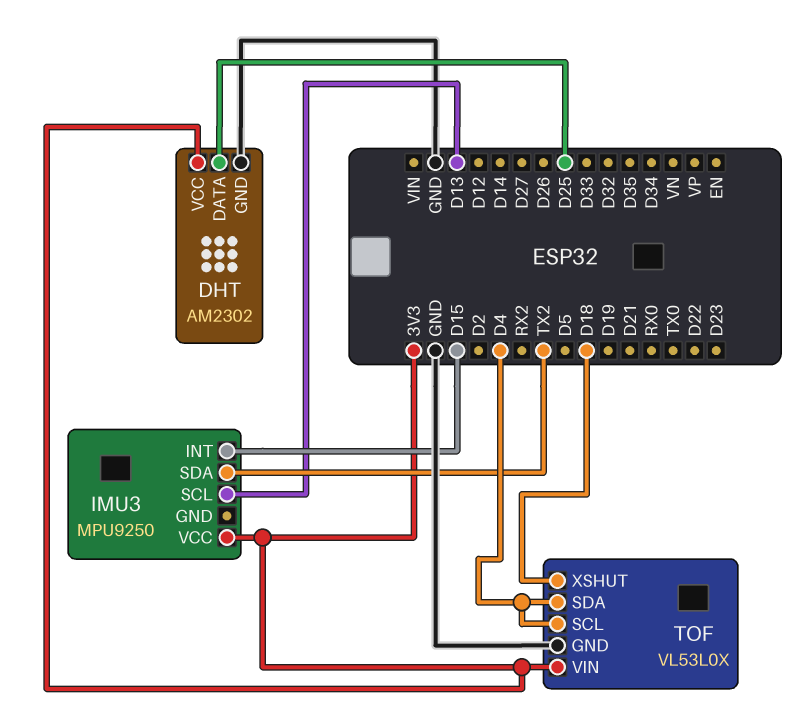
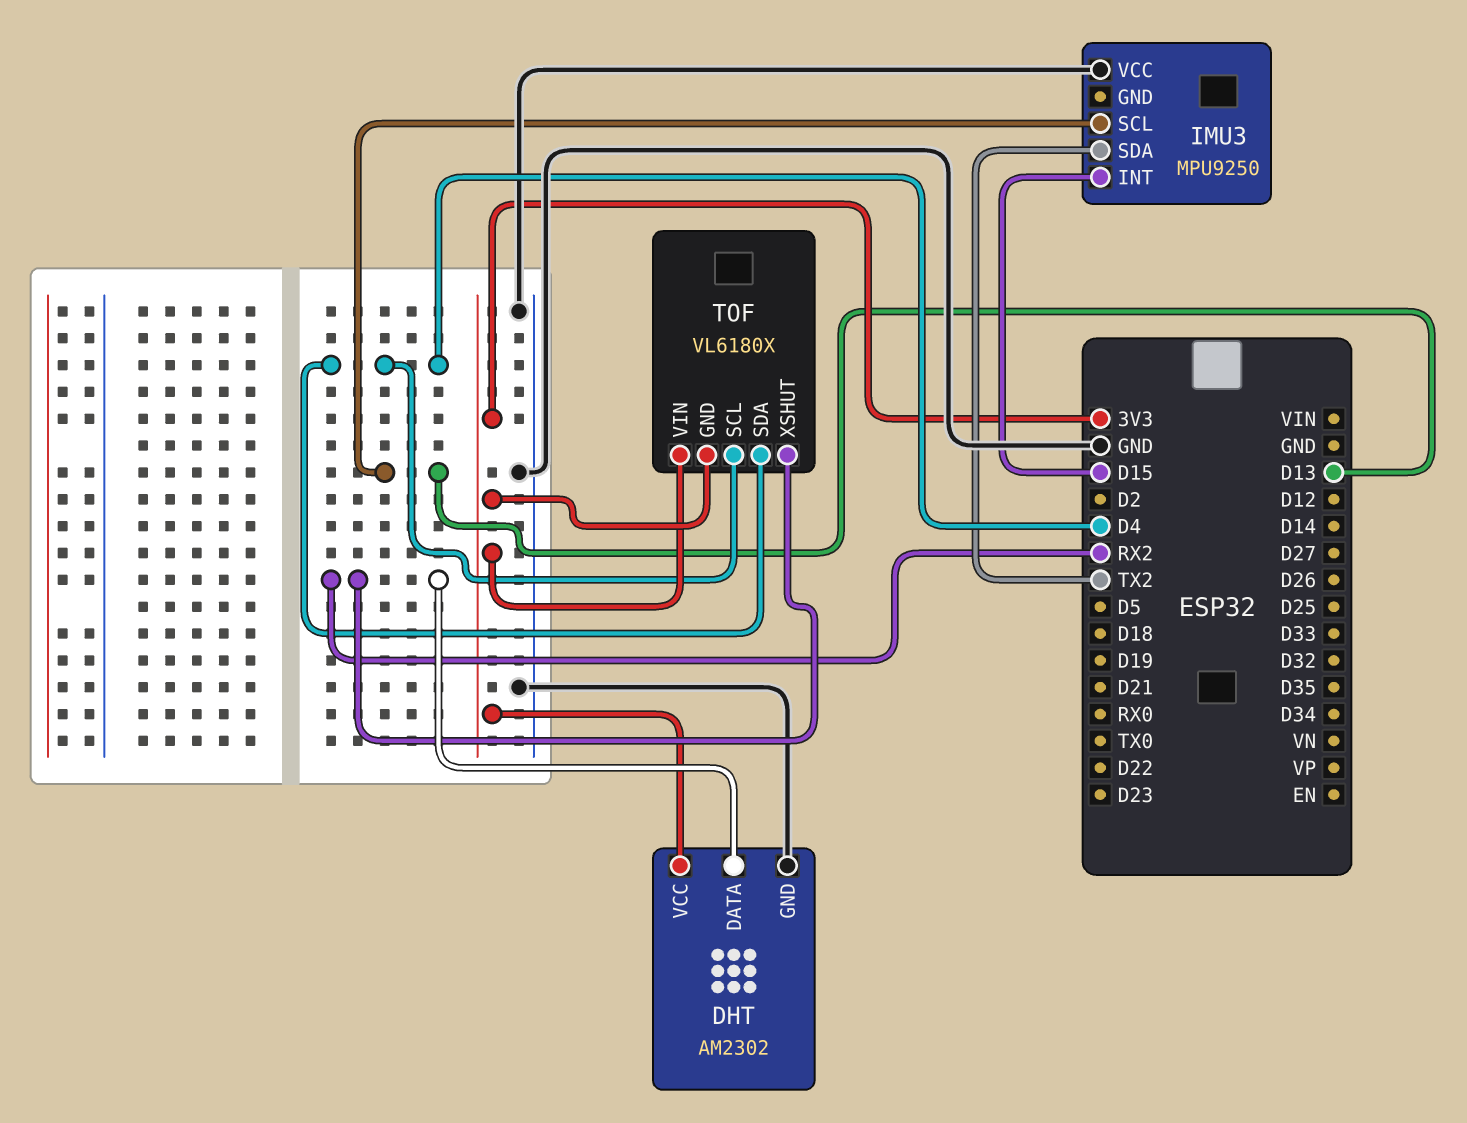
DHT pin DATA: D25 -> RX2
IMU3 pin VCC: 3V3 -> GND
TOF: VL53L0X -> VL6180X
TOF pin GND: GND -> 3V3
TOF pin XSHUT: D18 -> RX2

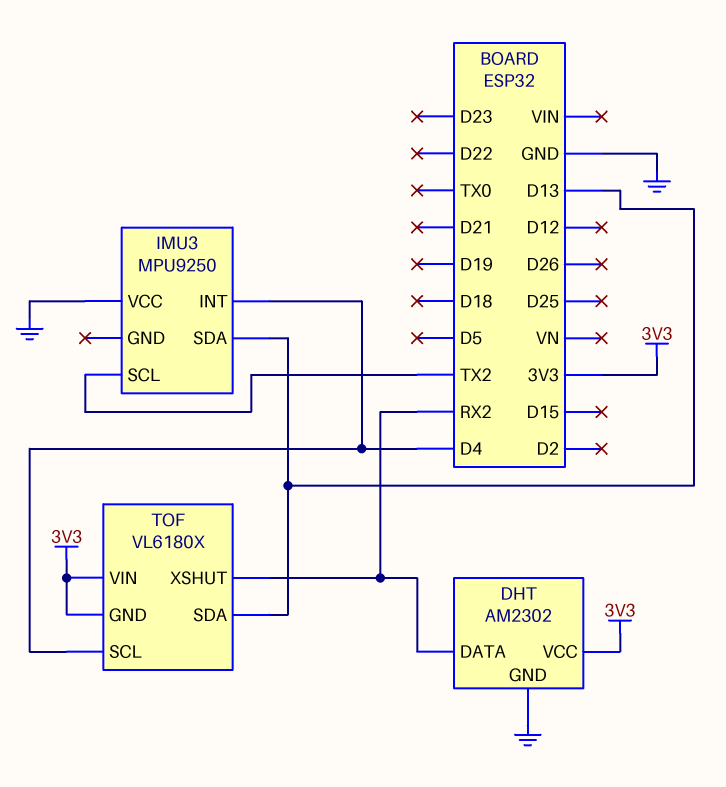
IMU3 pin INT: D15 -> D4
IMU3 pin SCL: D13 -> TX2
IMU3 pin SDA: TX2 -> D13
TOF pin SDA: D4 -> D13

